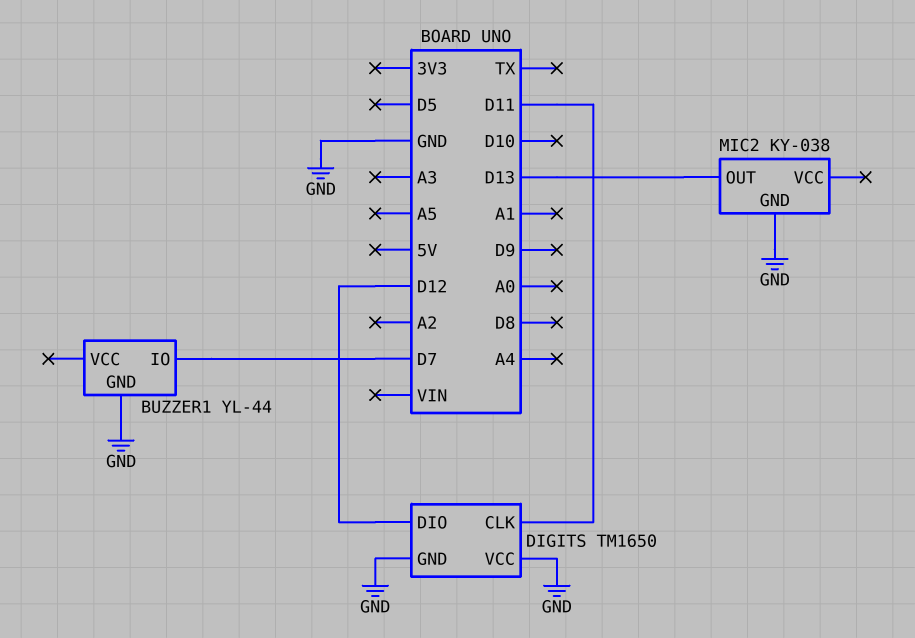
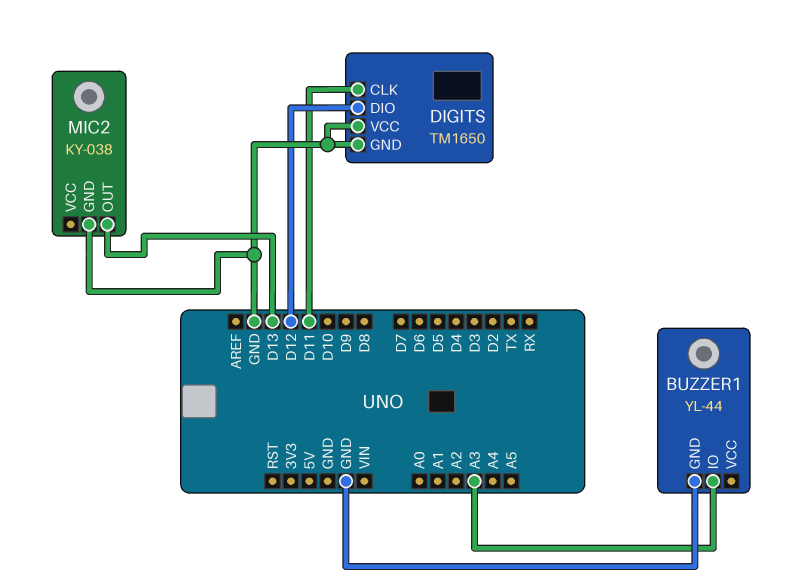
BUZZER1 pin IO: D7 -> A3

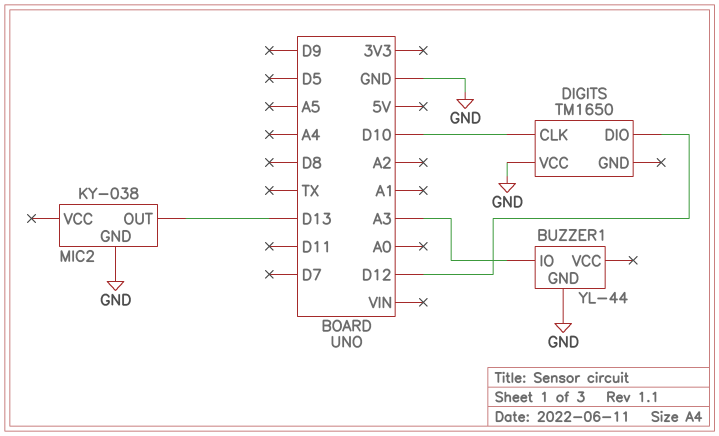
DIGITS pin CLK: D11 -> D10
DIGITS pin GND: GND -> none

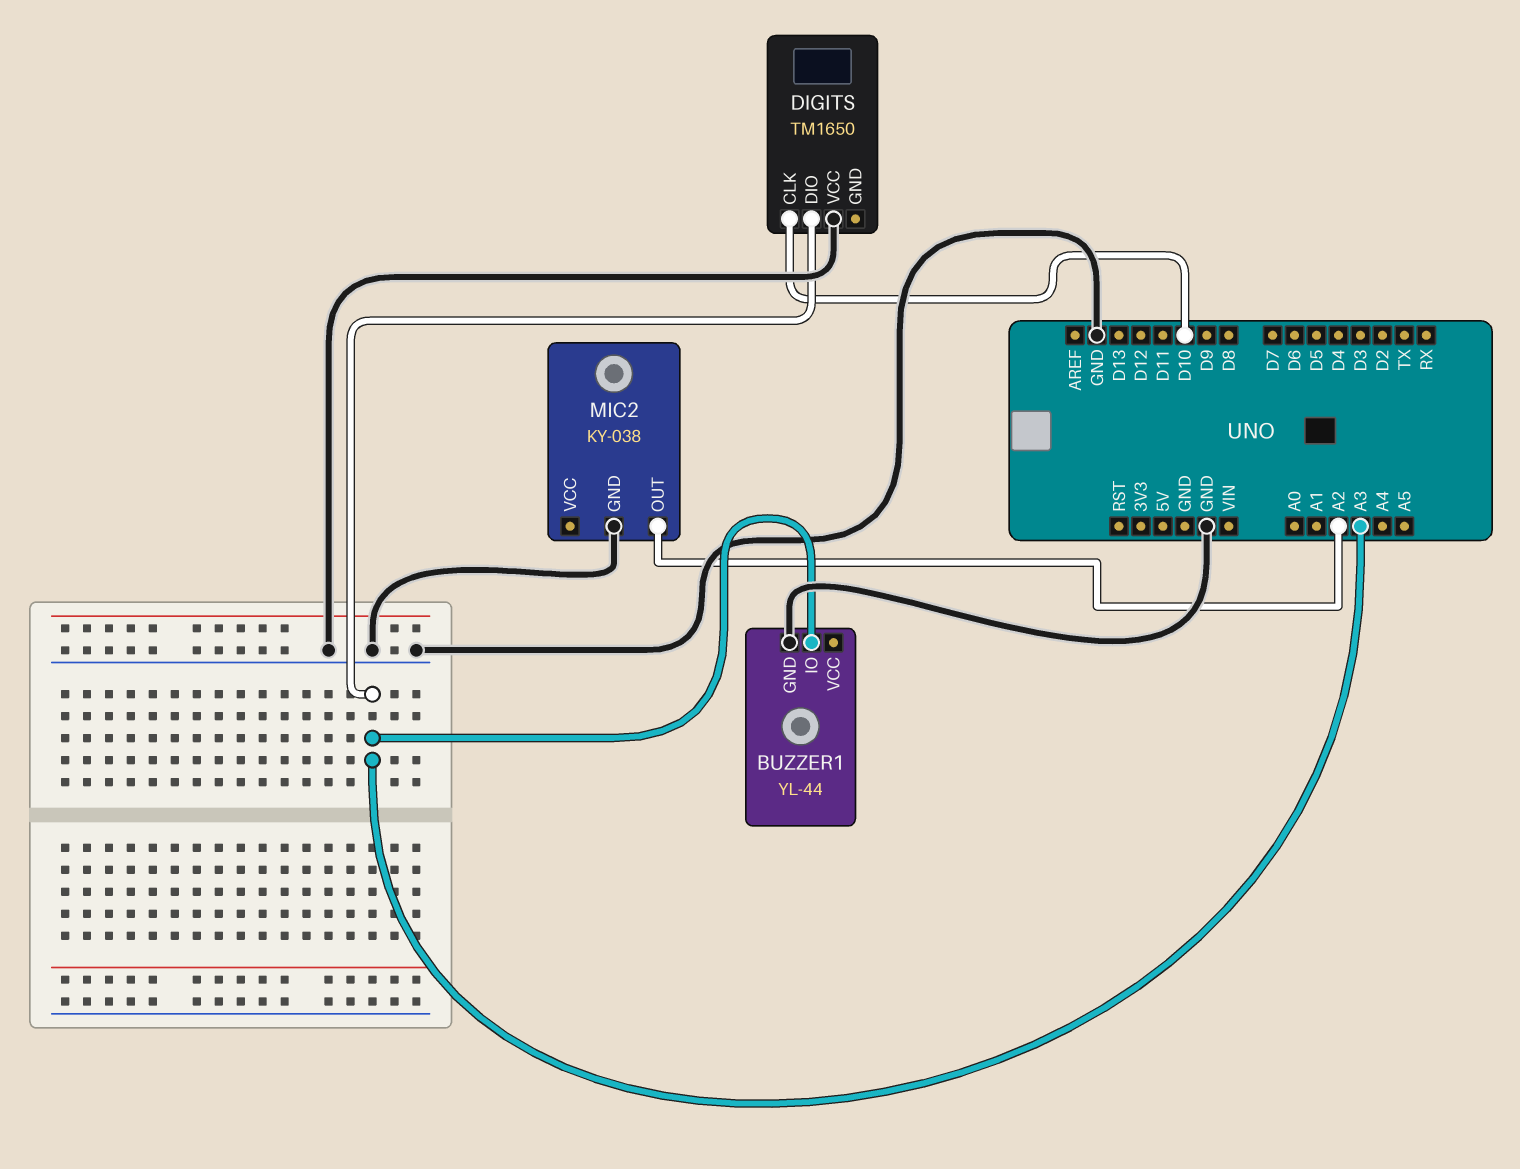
DIGITS pin DIO: D12 -> A3
MIC2 pin OUT: D13 -> A2

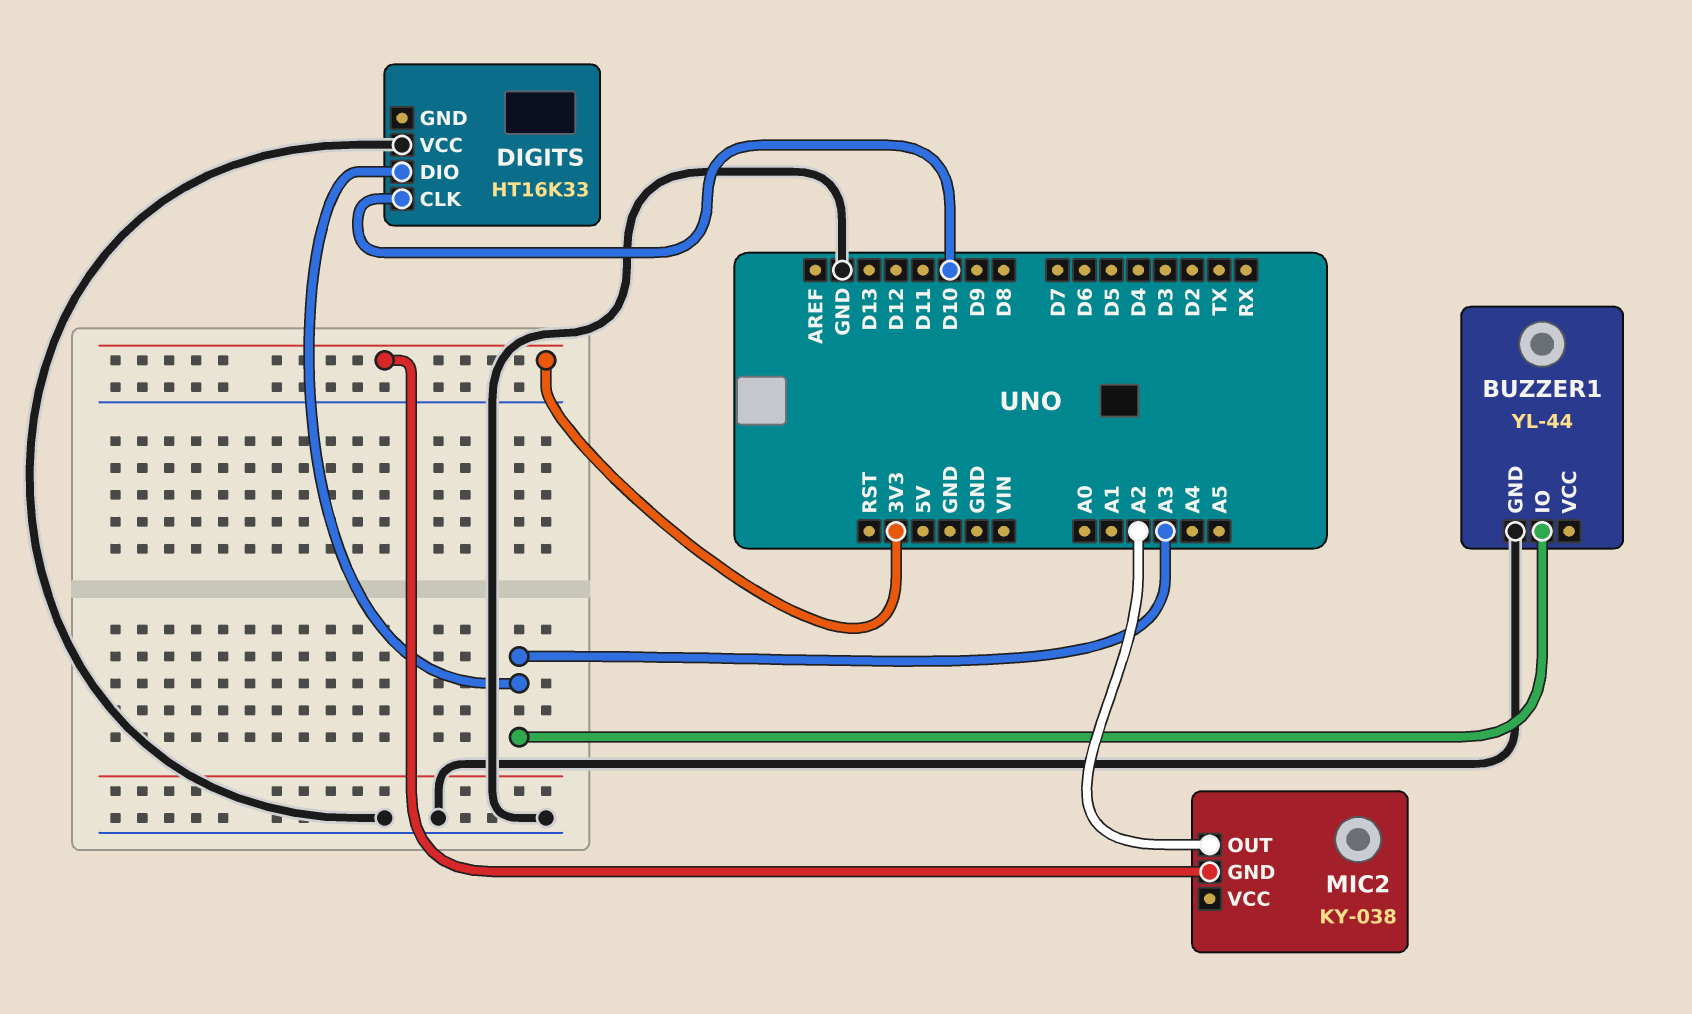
DIGITS: TM1650 -> HT16K33
MIC2 pin GND: GND -> 3V3

